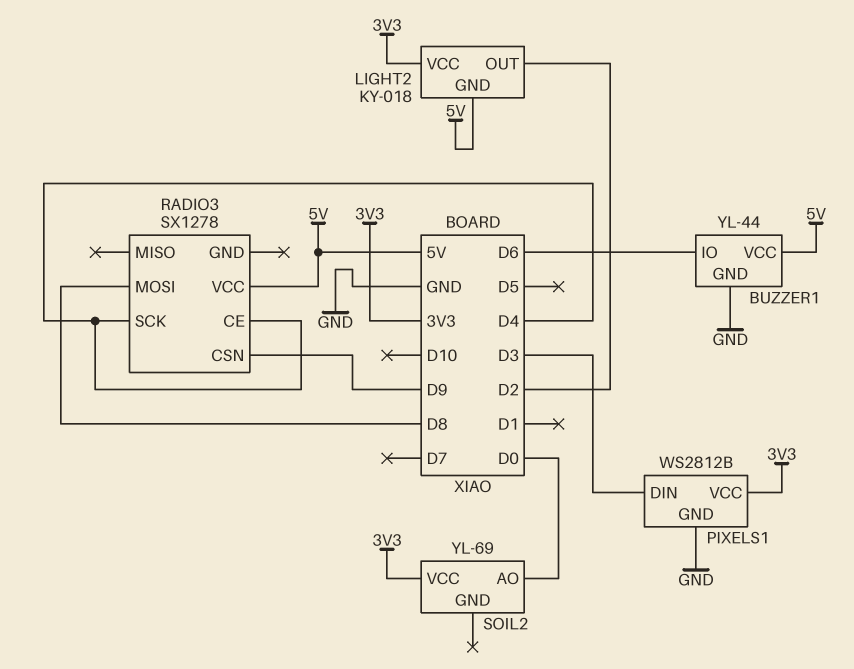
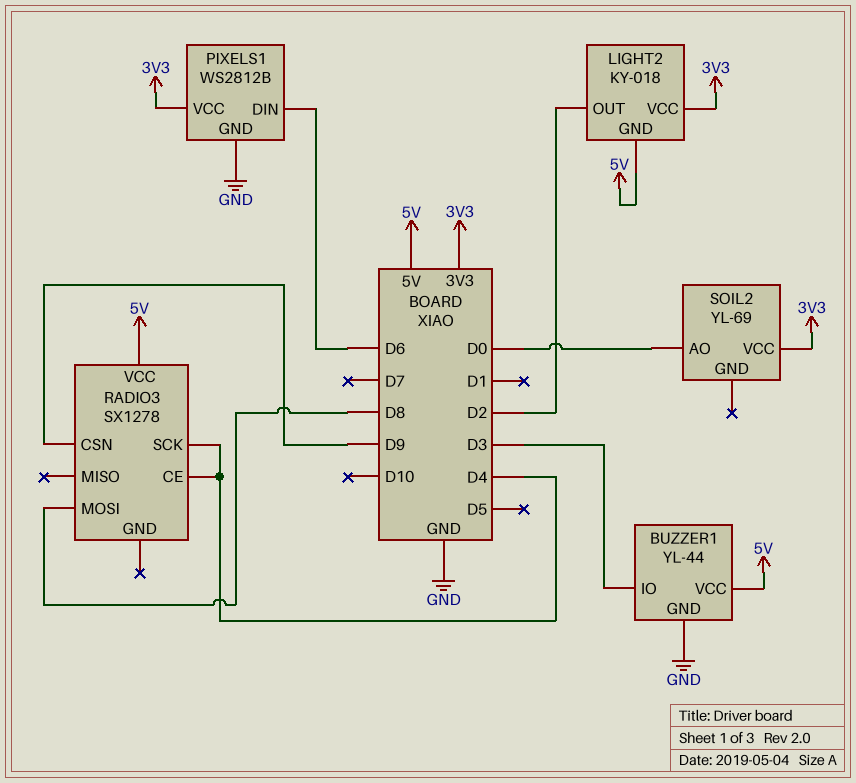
BUZZER1 pin IO: D6 -> D3
PIXELS1 pin DIN: D3 -> D6

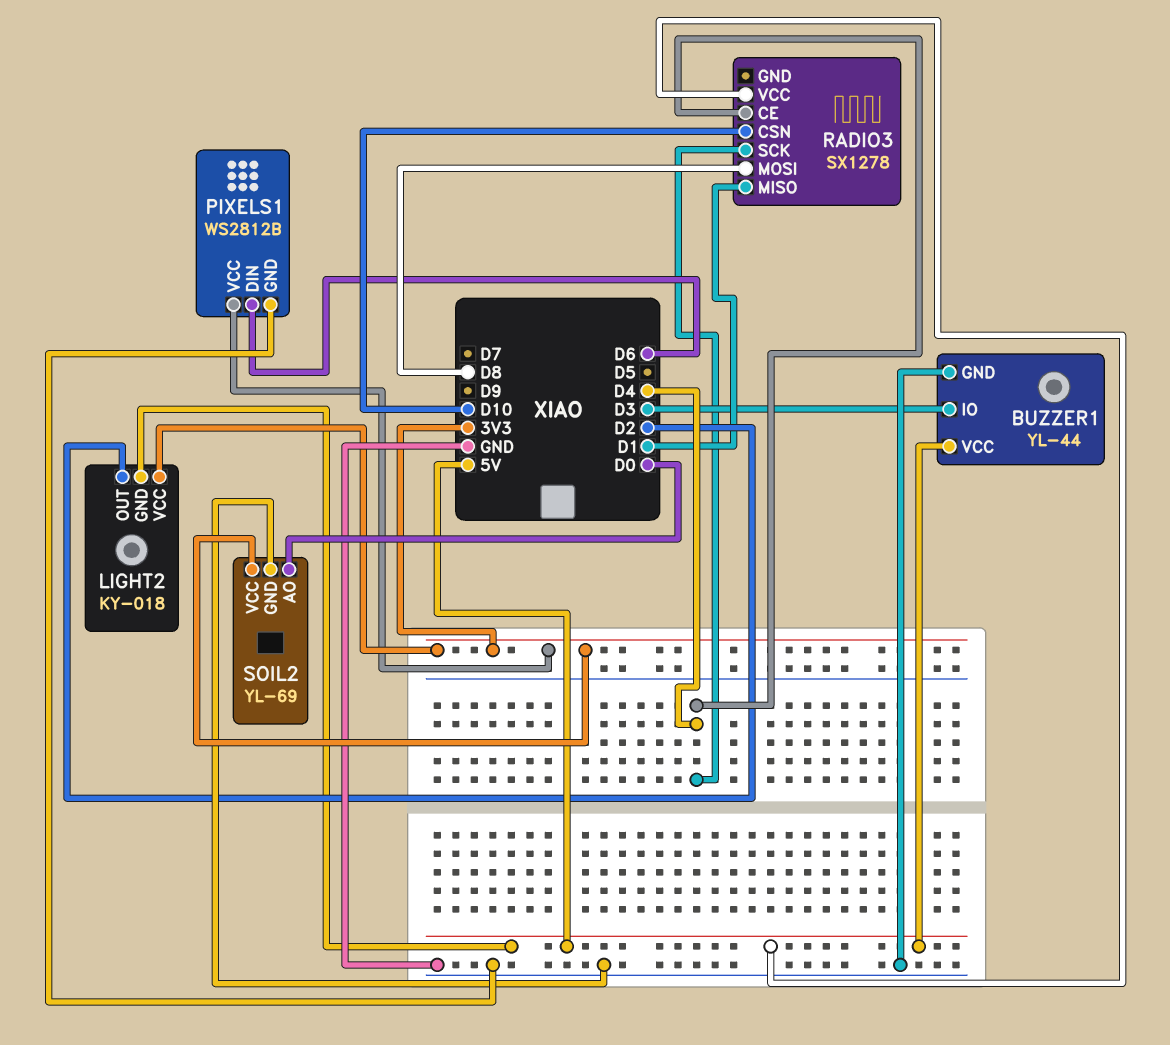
RADIO3 pin CSN: D9 -> D10
RADIO3 pin MISO: none -> D1
SOIL2 pin GND: none -> GND

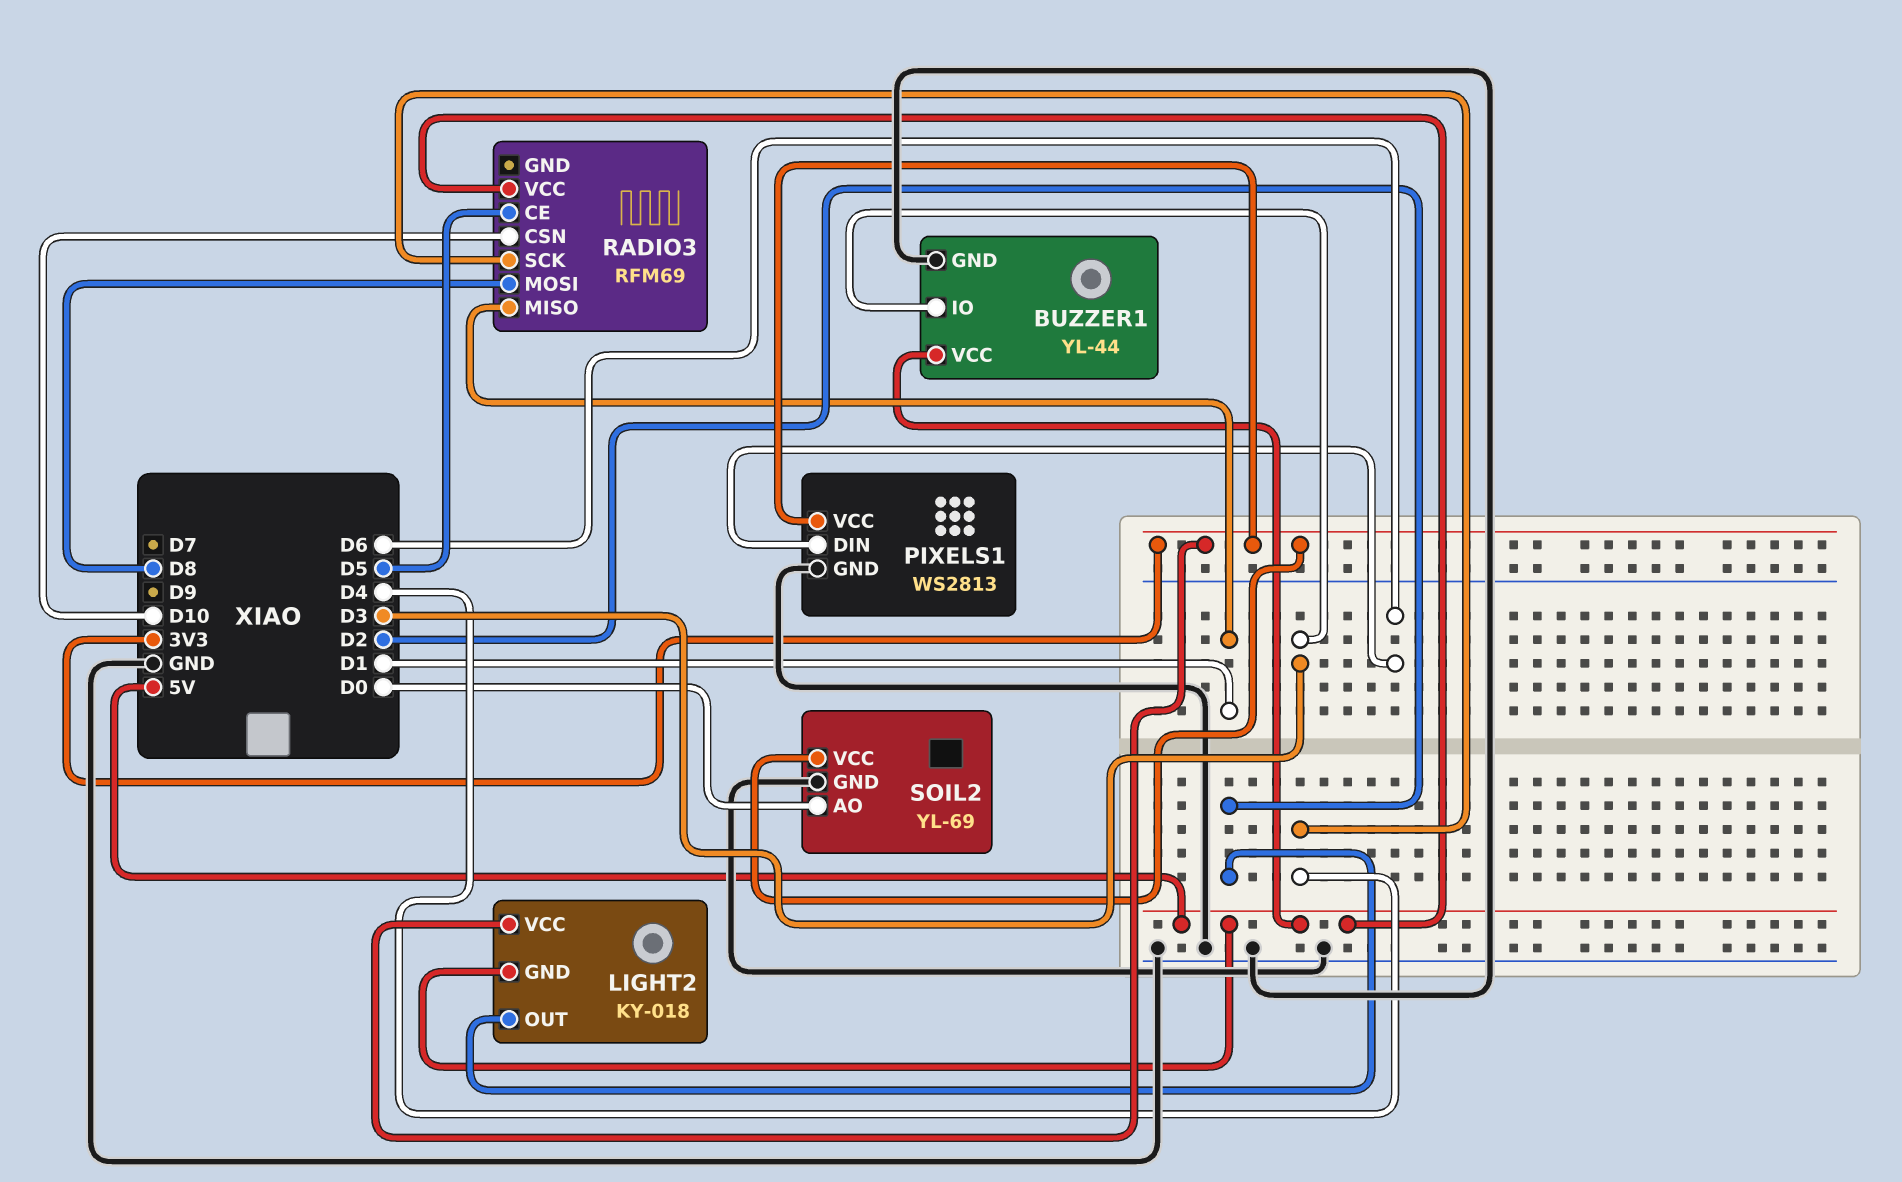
PIXELS1: WS2812B -> WS2813
RADIO3: SX1278 -> RFM69
RADIO3 pin CE: D4 -> D5

